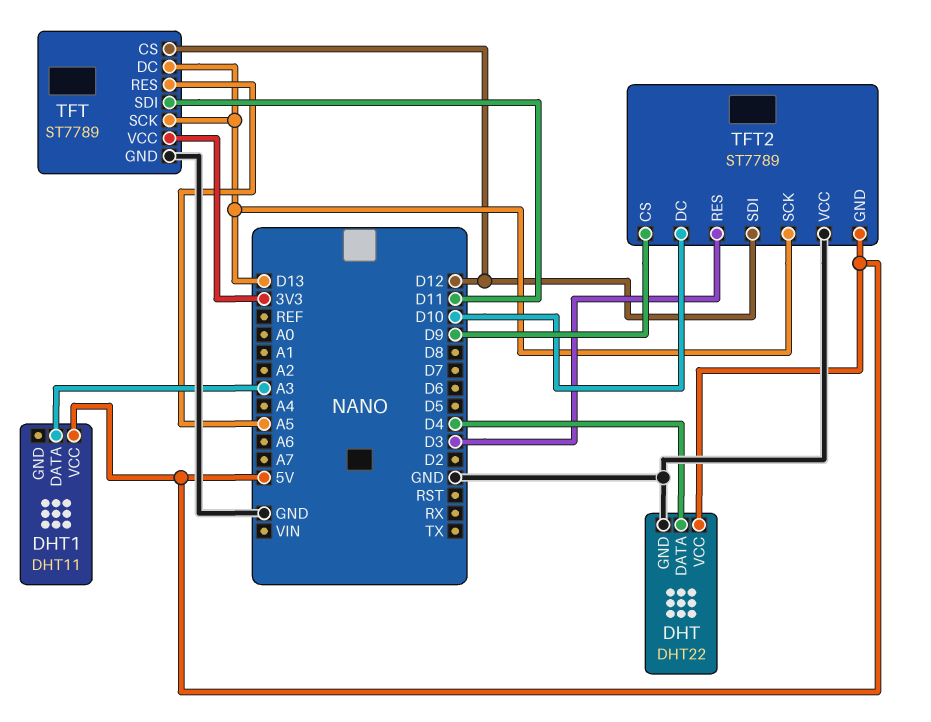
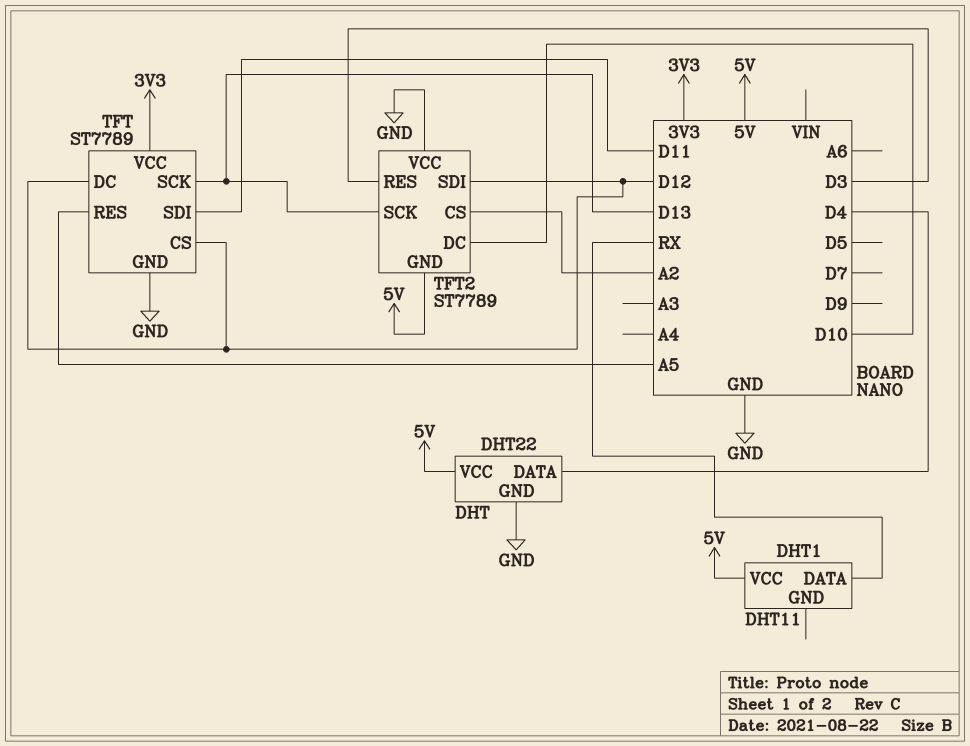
DHT1 pin DATA: A3 -> RX
TFT pin DC: D13 -> D12
TFT2 pin CS: D9 -> A2

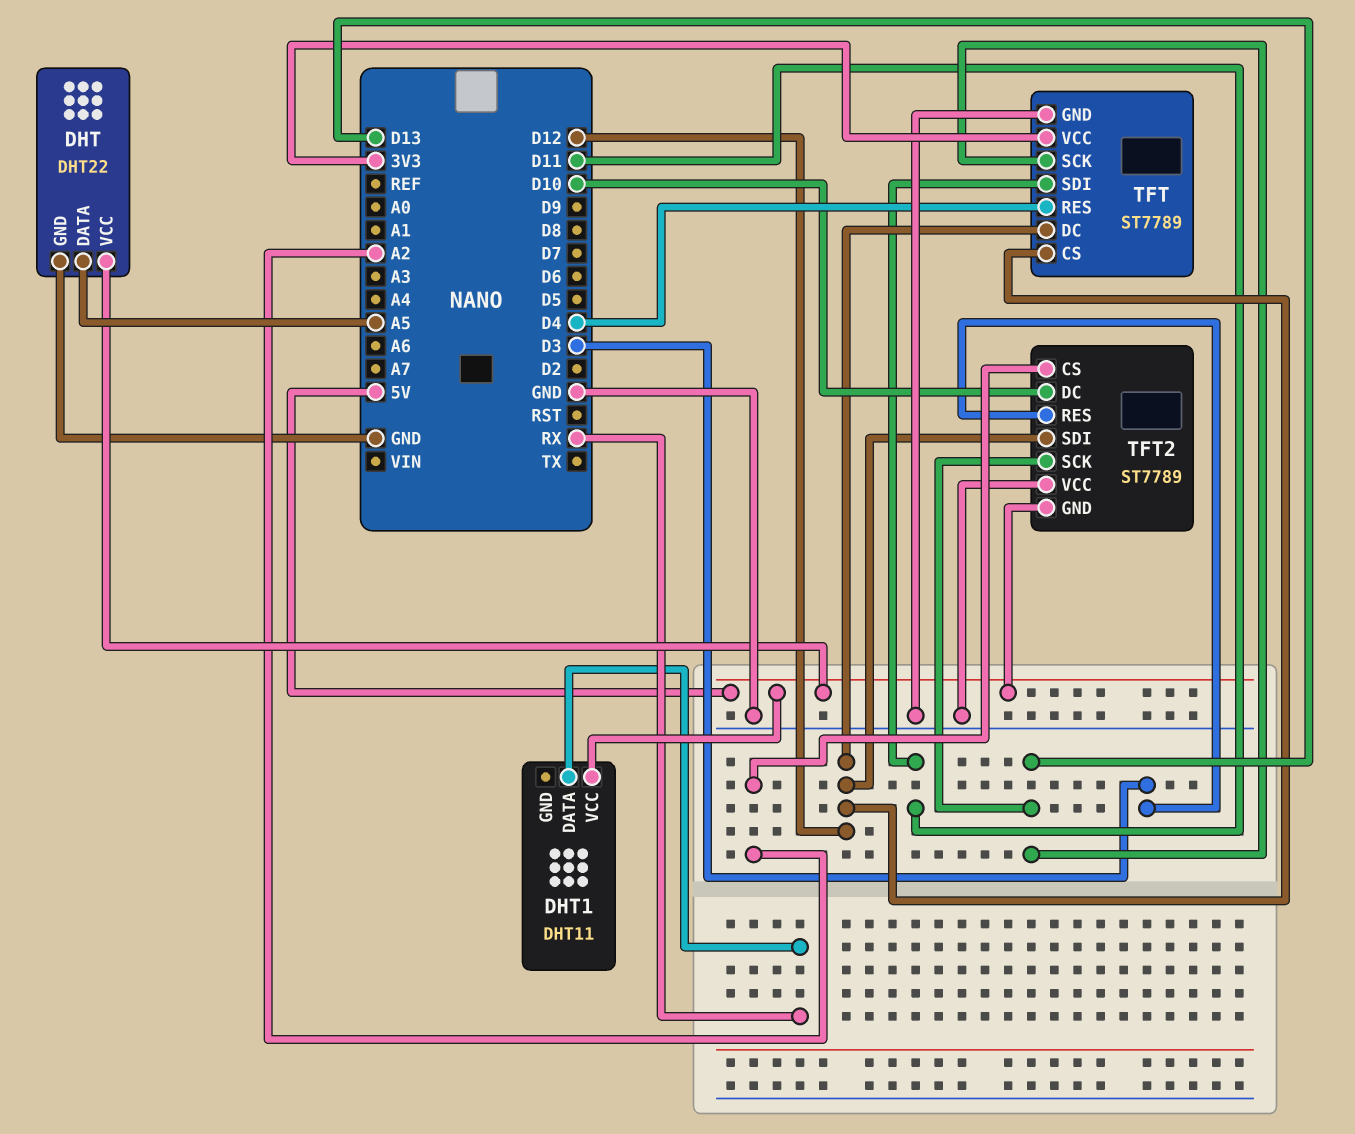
DHT pin DATA: D4 -> A5
TFT pin RES: A5 -> D4

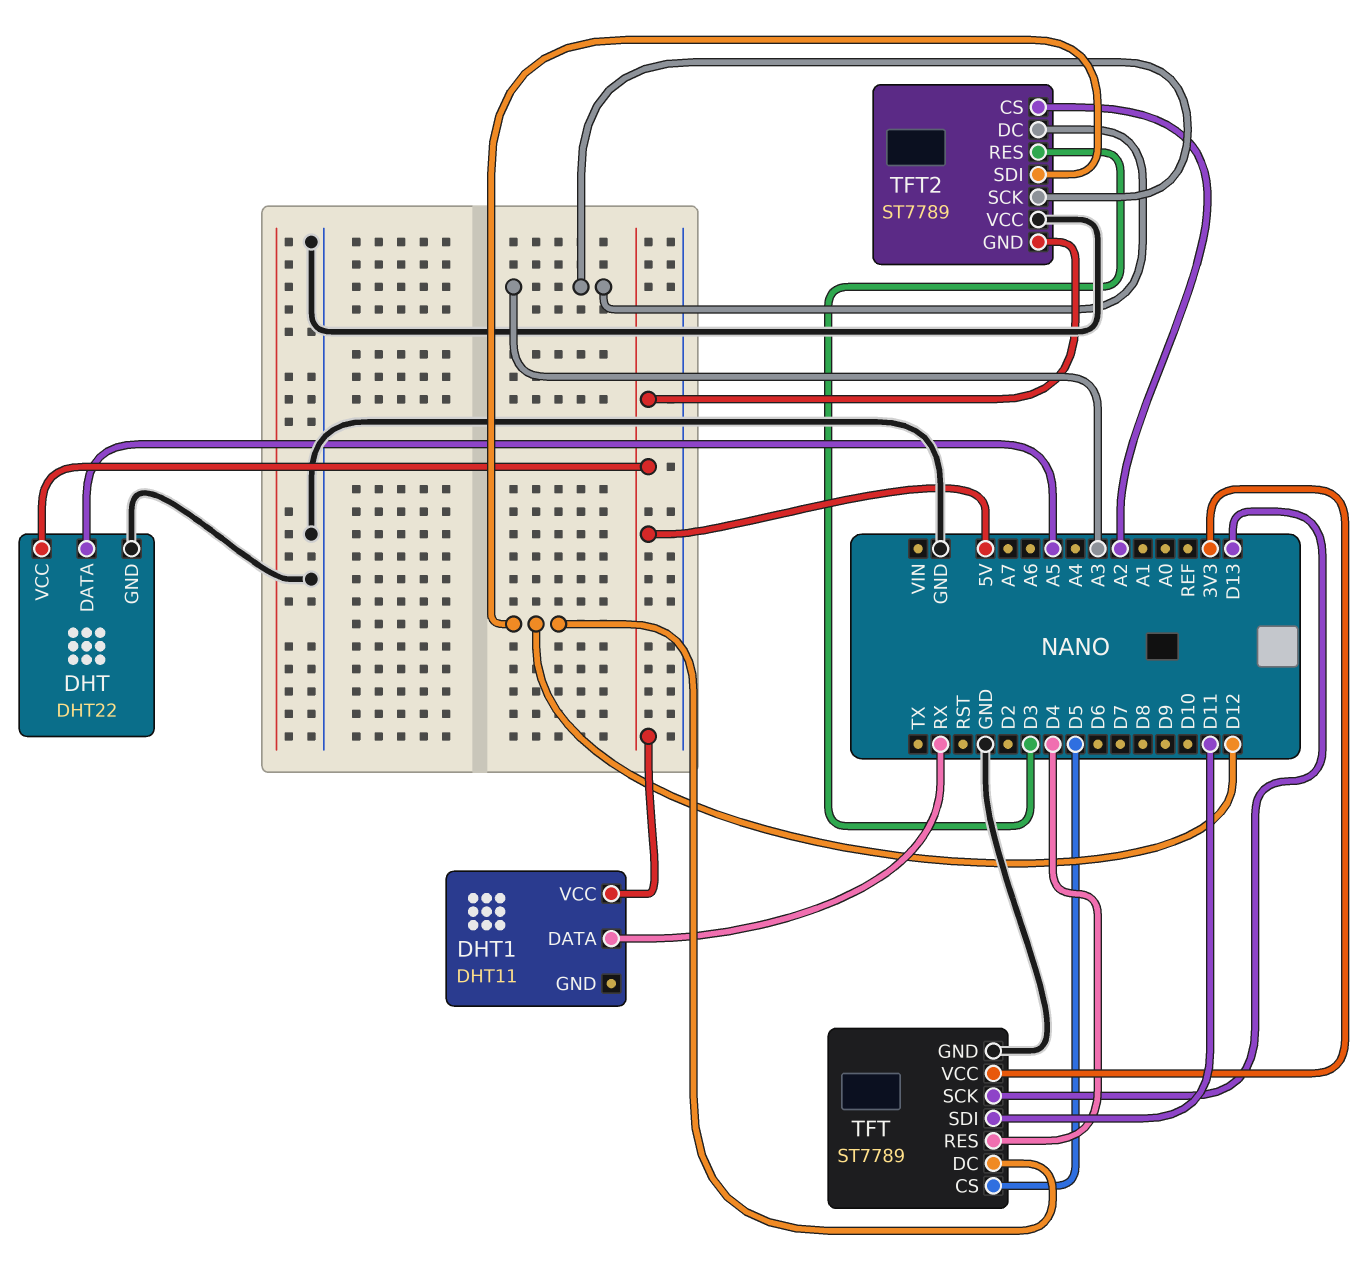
TFT pin CS: D12 -> D5
TFT2 pin DC: D10 -> A3
TFT2 pin SCK: D13 -> A3

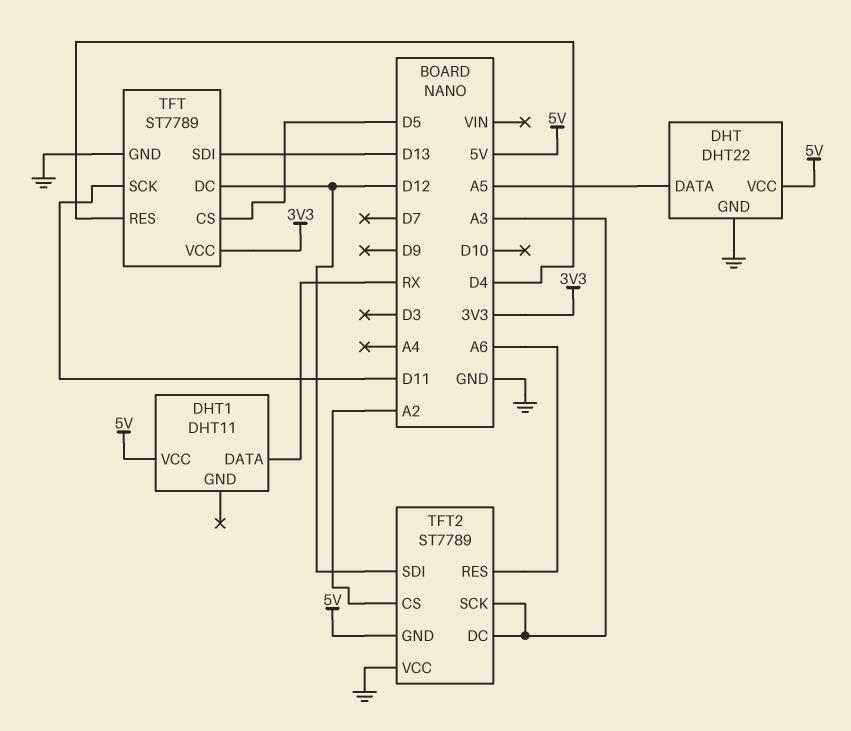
TFT pin SCK: D13 -> D11
TFT pin SDI: D11 -> D13
TFT2 pin RES: D3 -> A6

